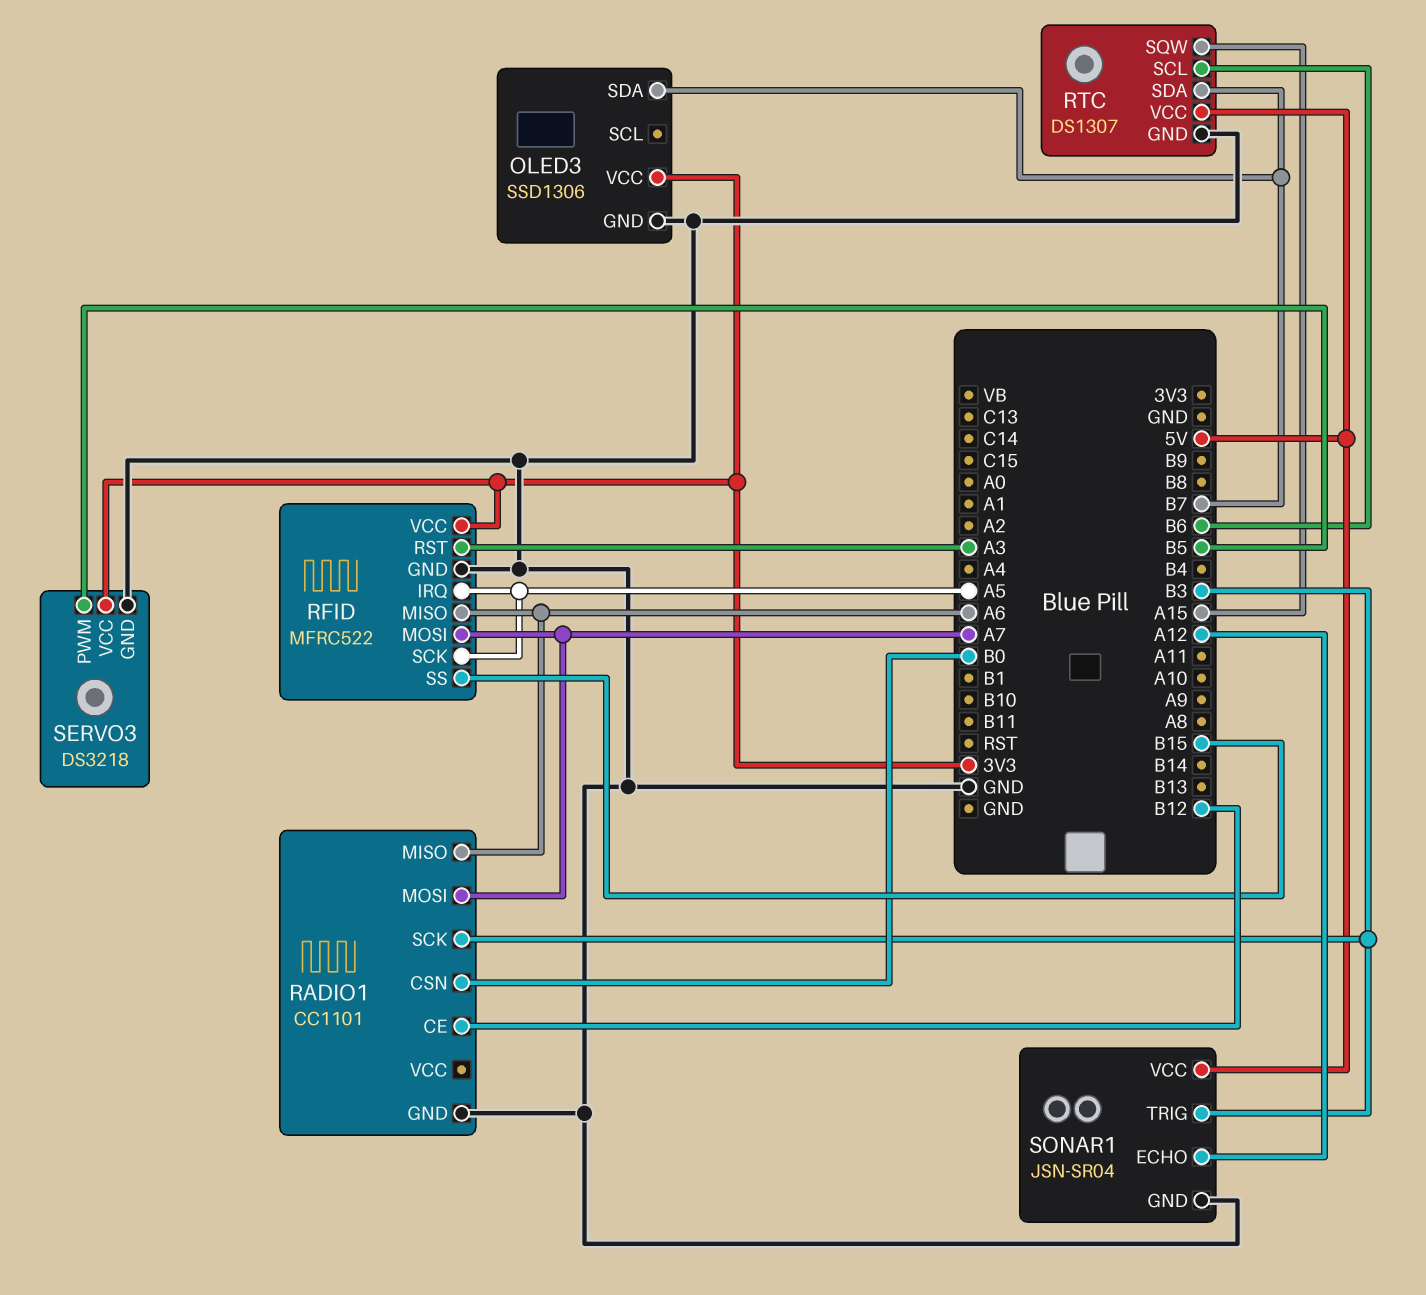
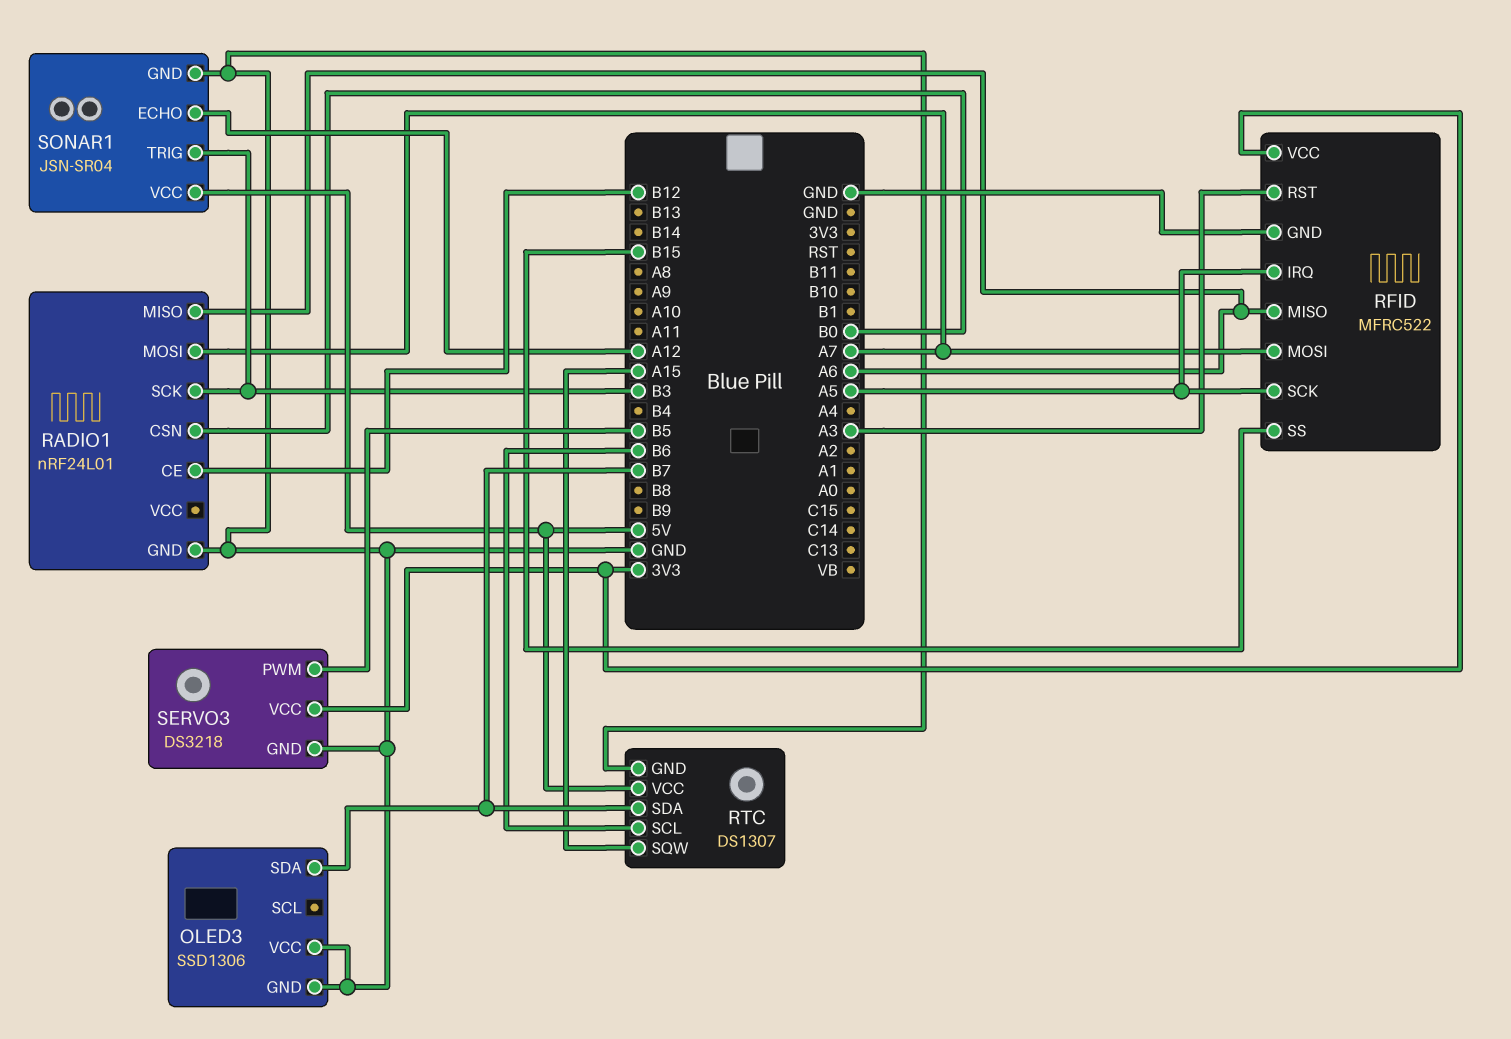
OLED3 pin VCC: 3V3 -> GND
RADIO1: CC1101 -> nRF24L01

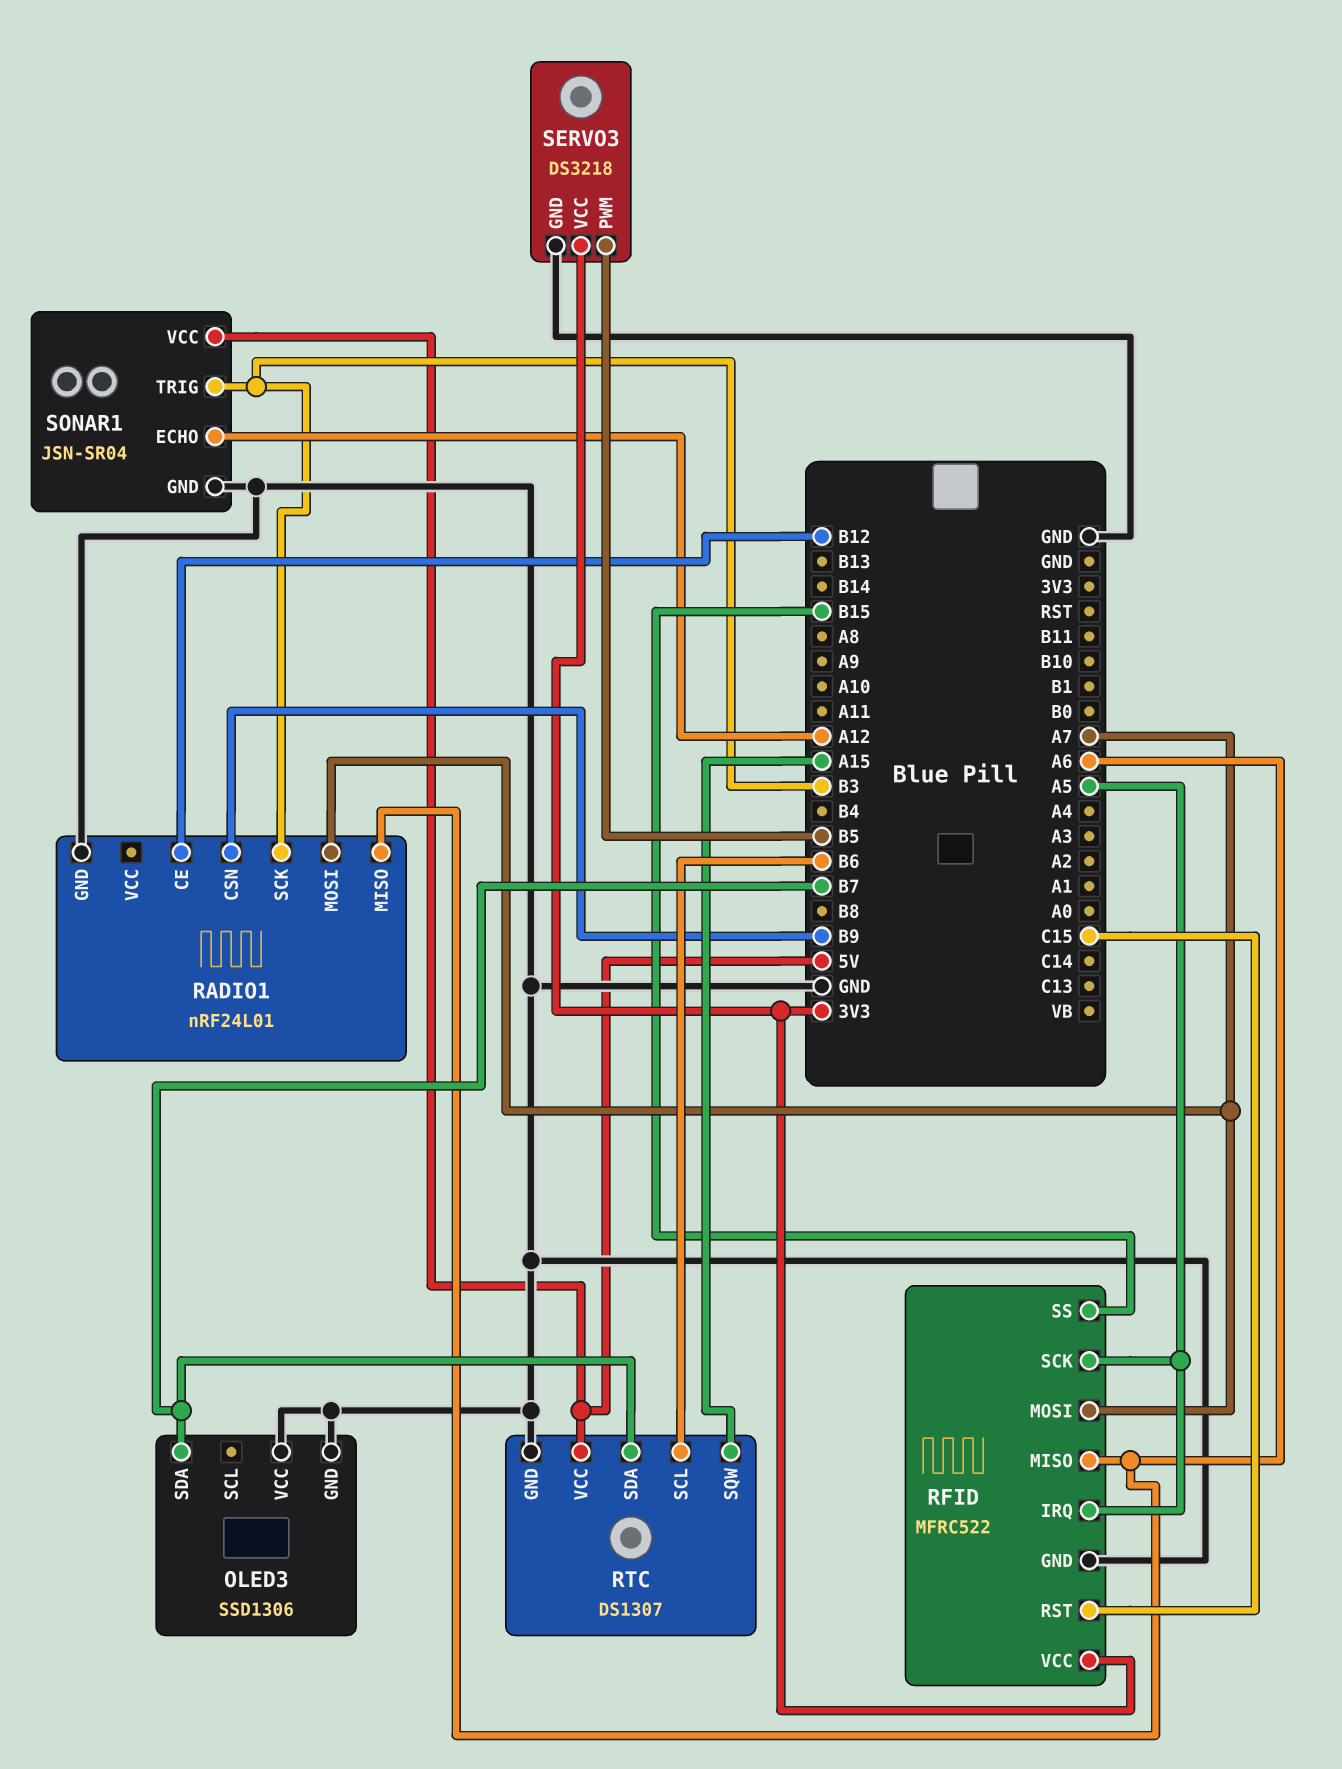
RADIO1 pin CSN: B0 -> B9
RFID pin RST: A3 -> C15

